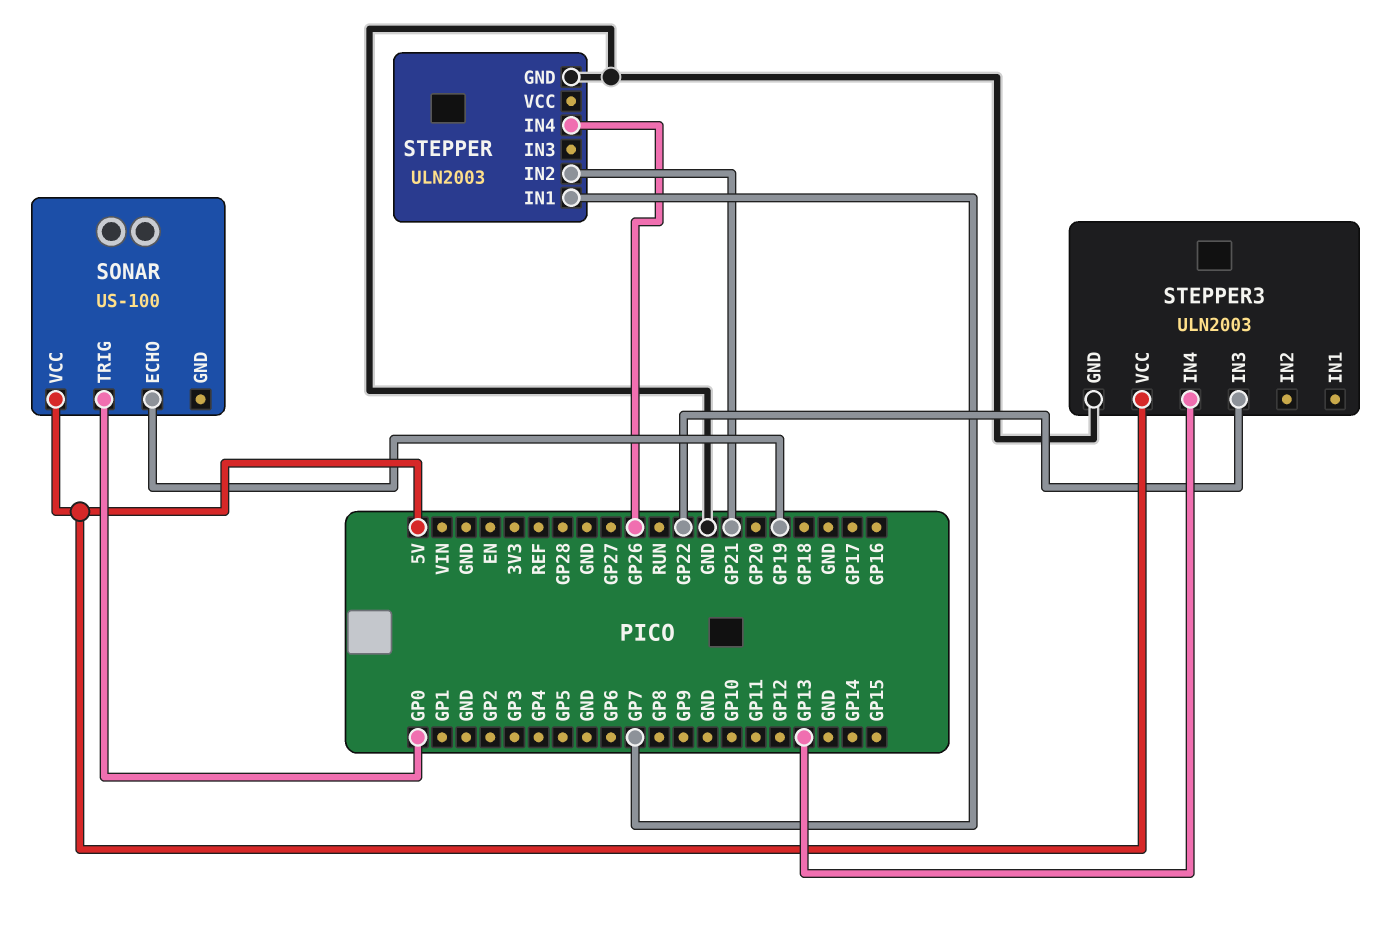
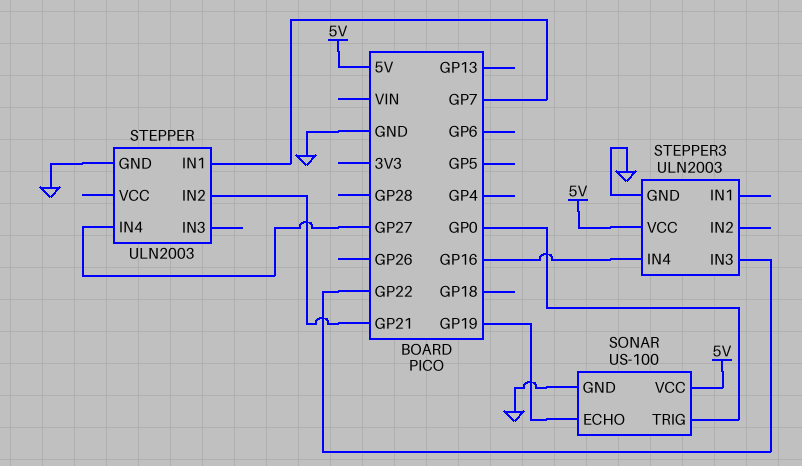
SONAR pin GND: none -> GND
STEPPER pin IN4: GP26 -> GP27
STEPPER3 pin IN4: GP13 -> GP16

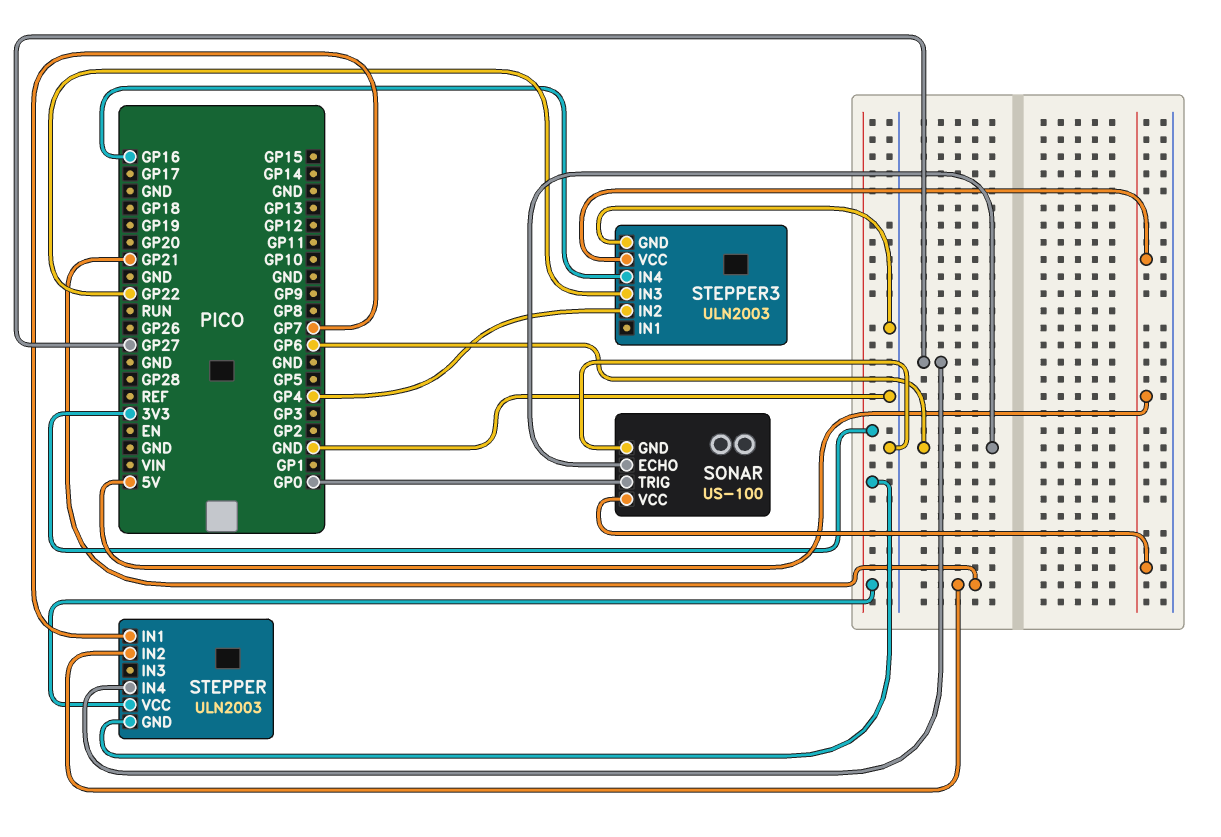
SONAR pin ECHO: GP19 -> GP6
STEPPER pin GND: GND -> 3V3
STEPPER pin VCC: none -> 3V3
STEPPER3 pin IN2: none -> GP4

